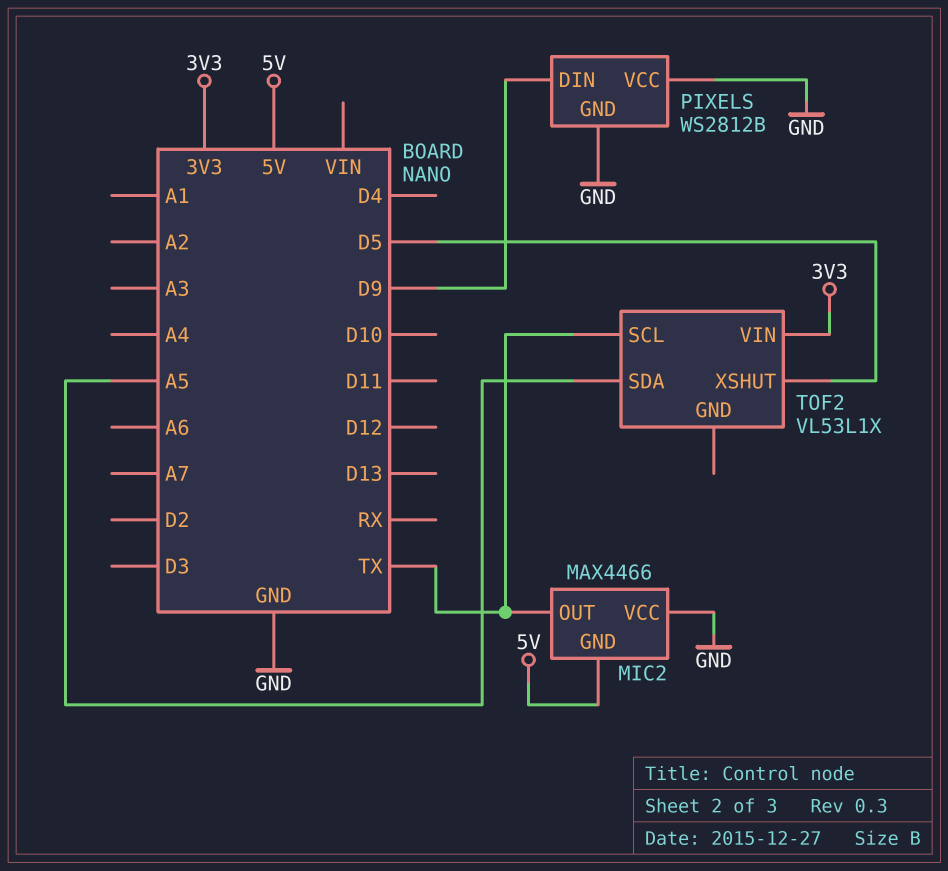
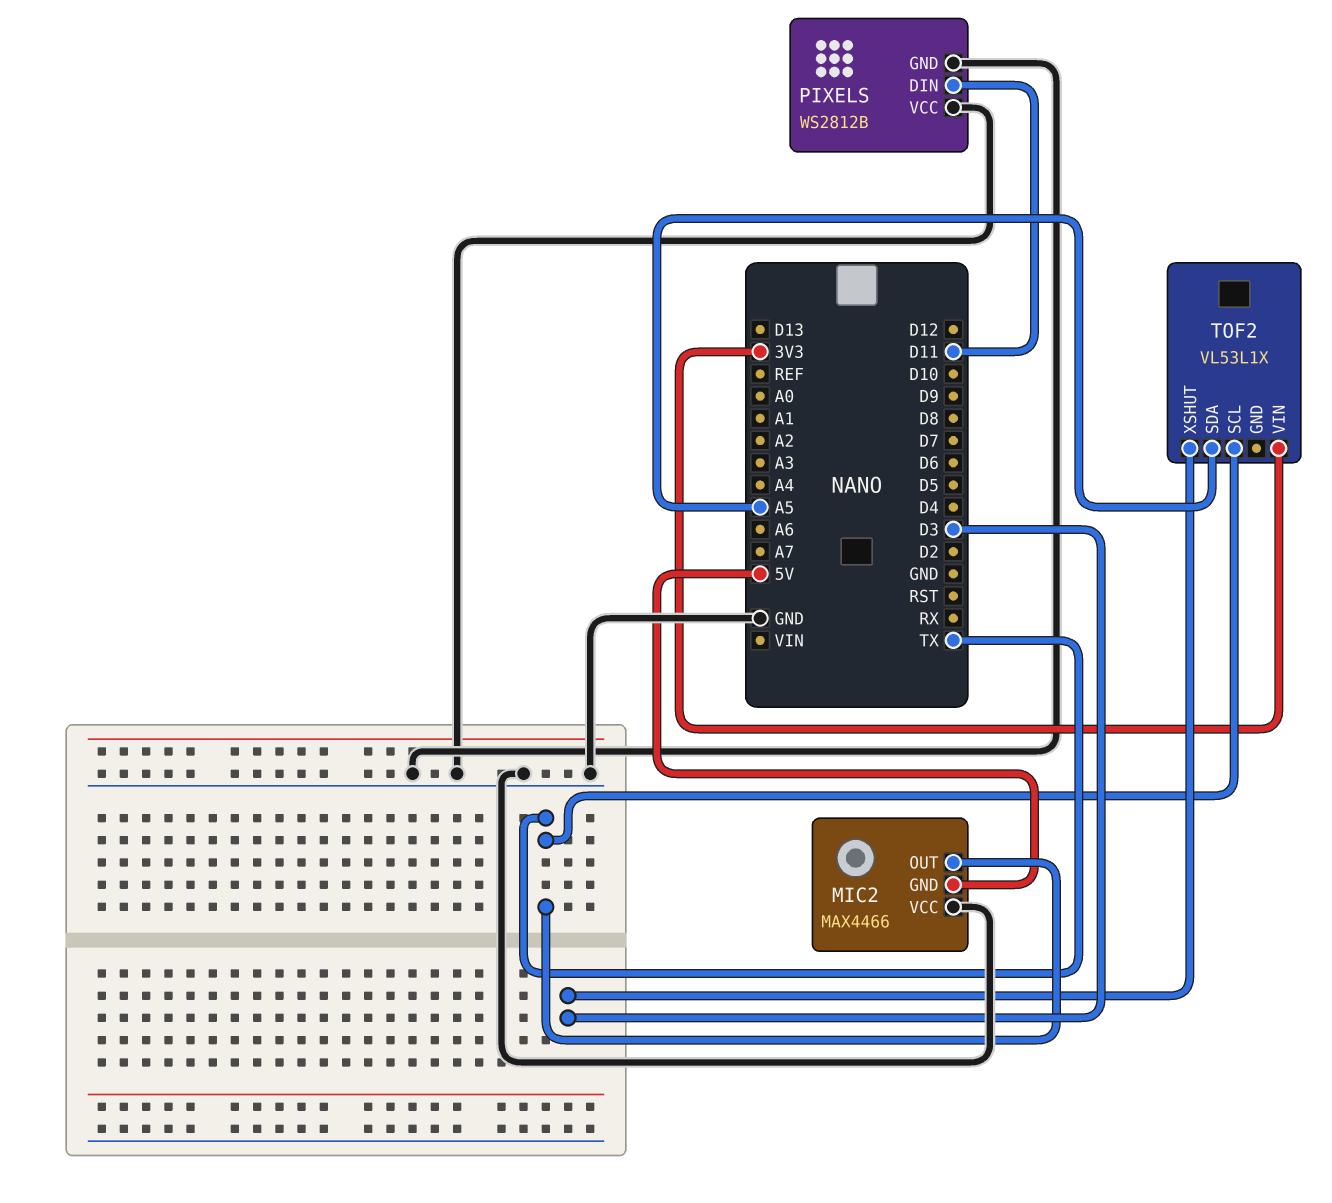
PIXELS pin DIN: D9 -> D11
TOF2 pin XSHUT: D5 -> D3

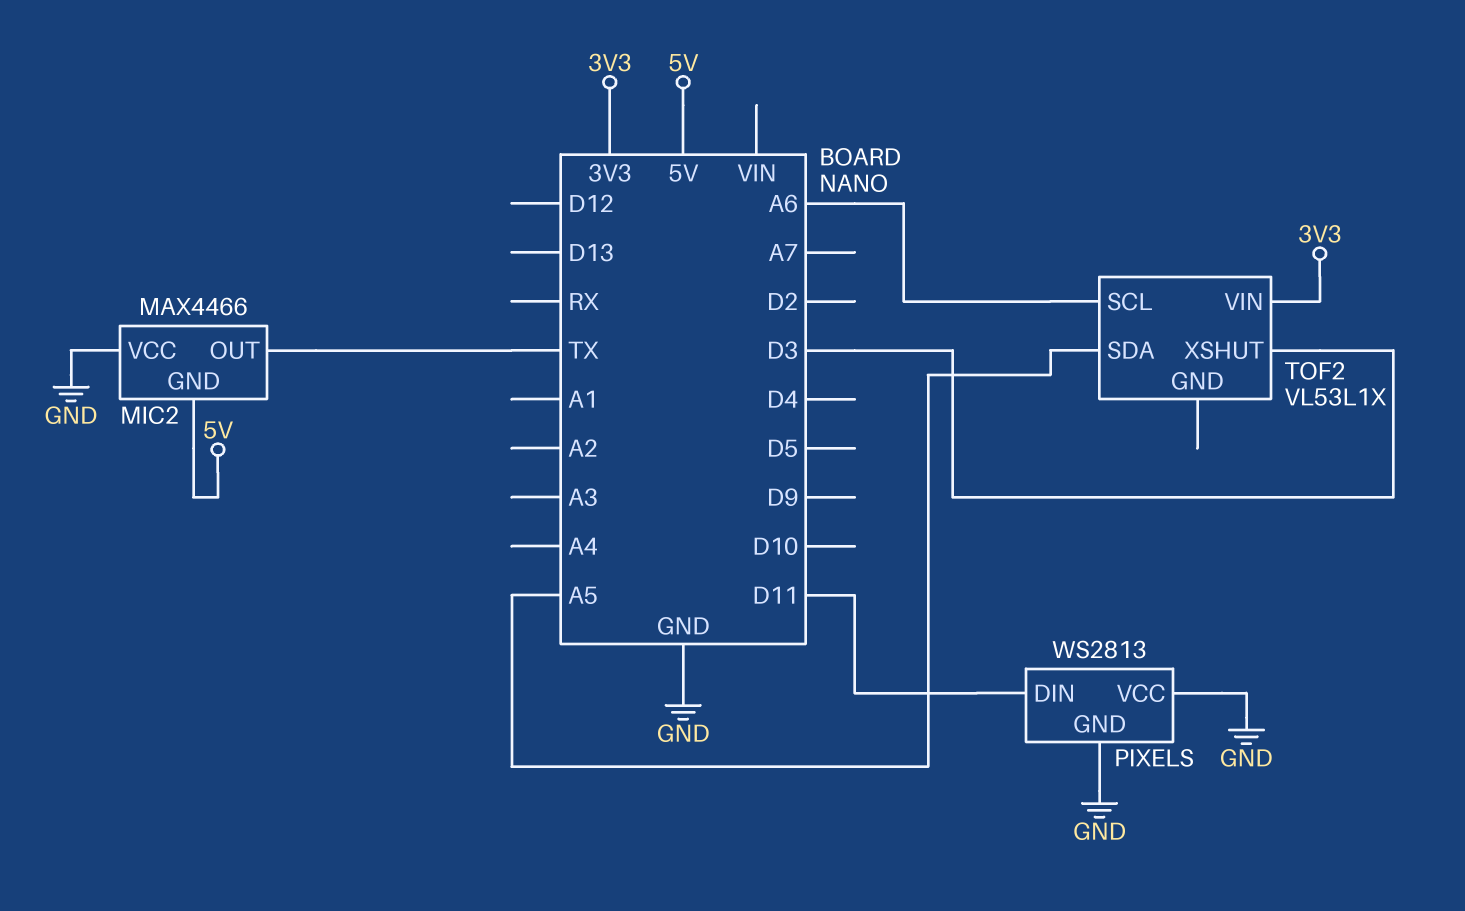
PIXELS: WS2812B -> WS2813
TOF2 pin SCL: TX -> A6

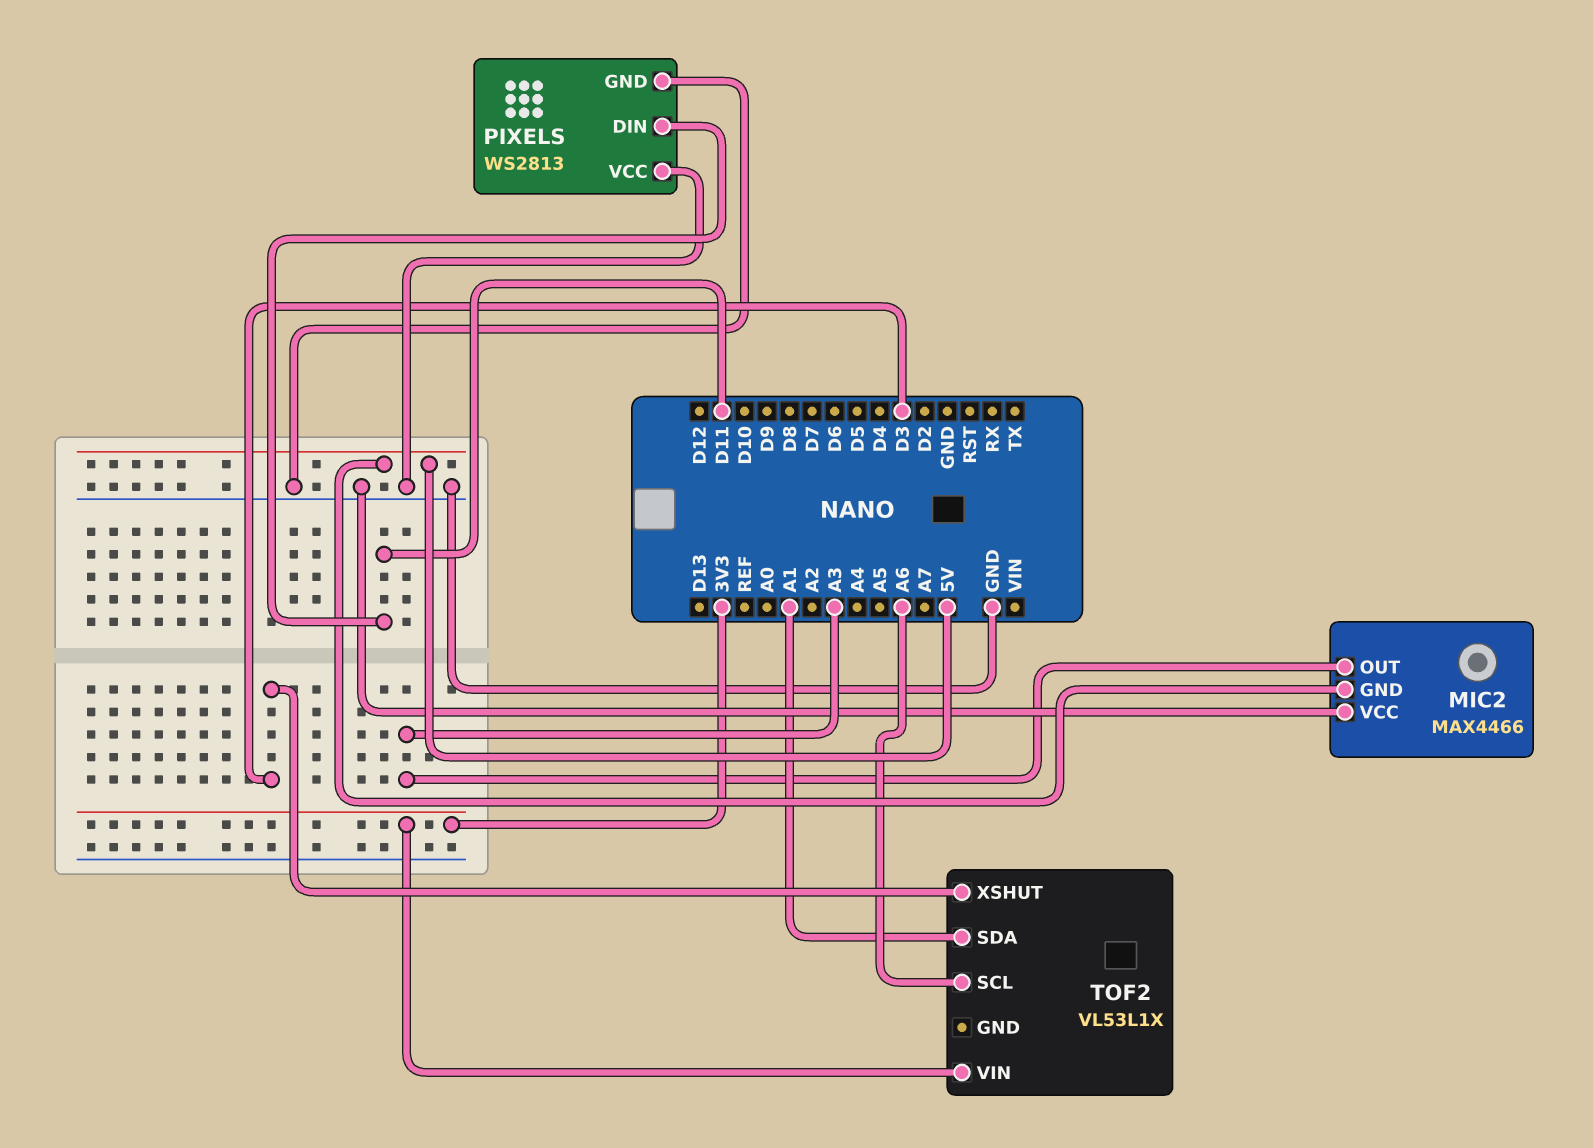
MIC2 pin OUT: TX -> A3
TOF2 pin SDA: A5 -> A1

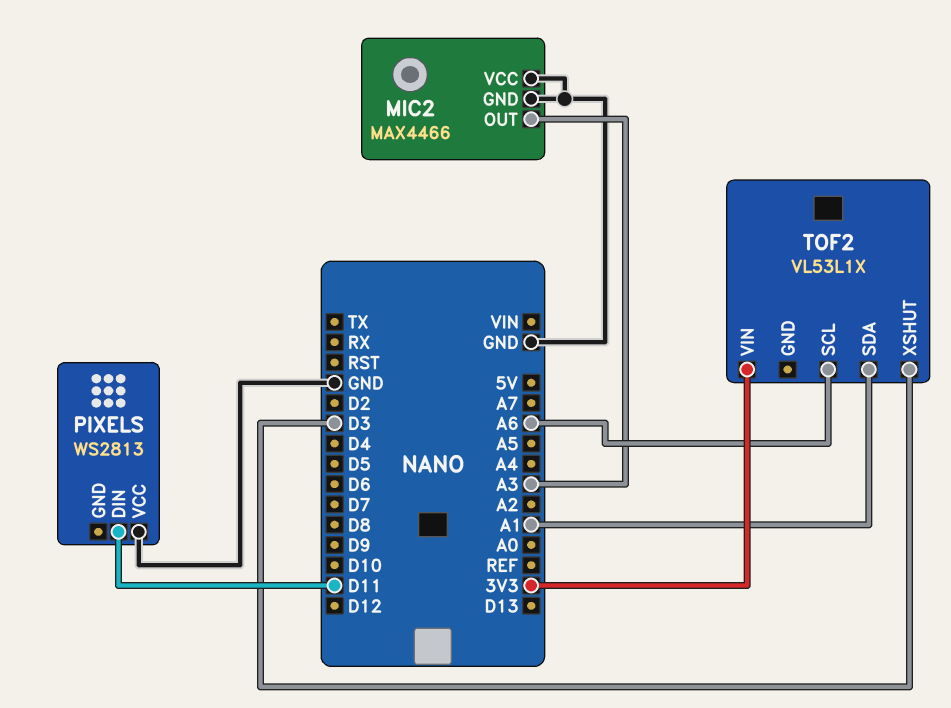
MIC2 pin GND: 5V -> GND
PIXELS pin GND: GND -> none

